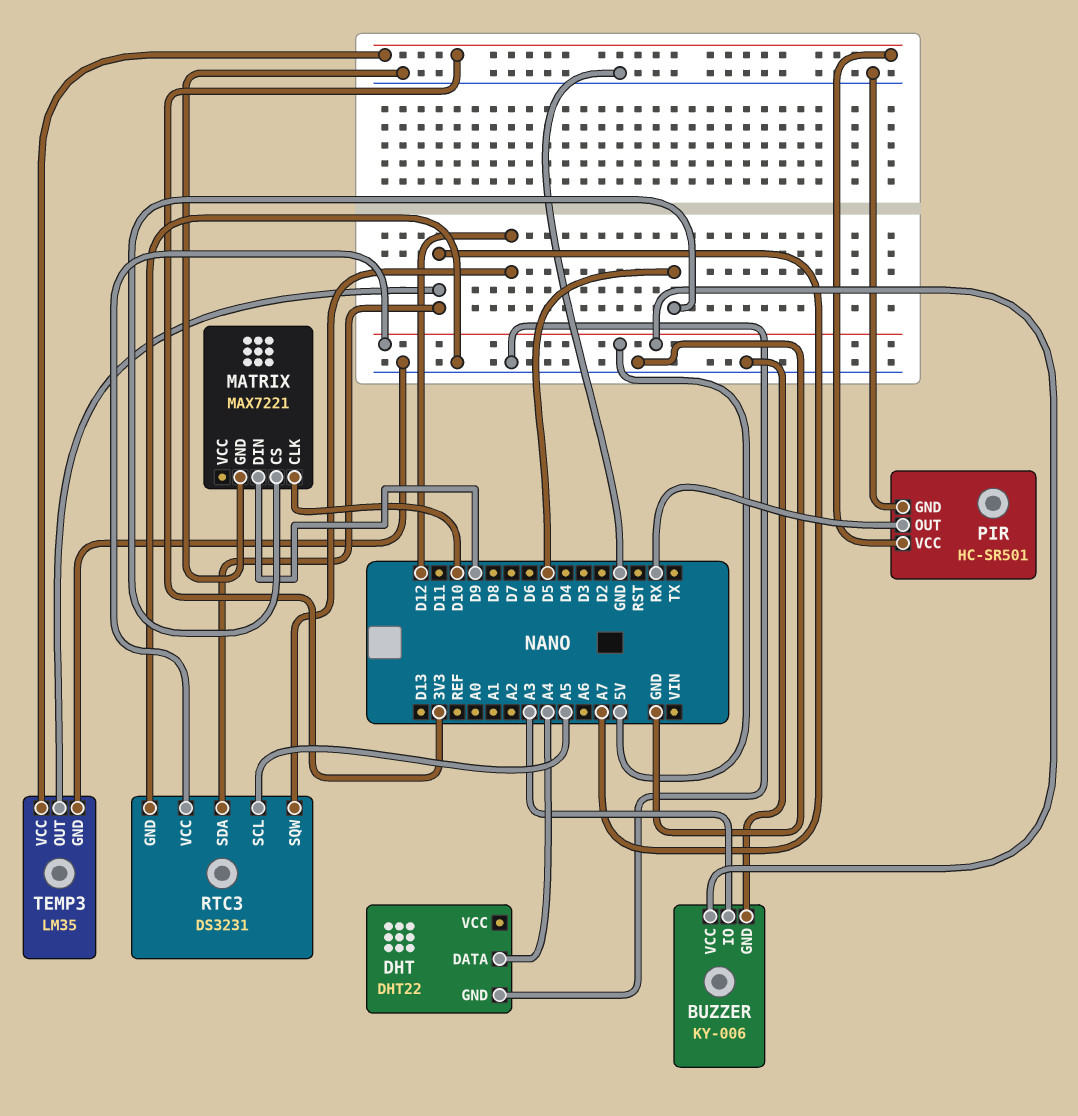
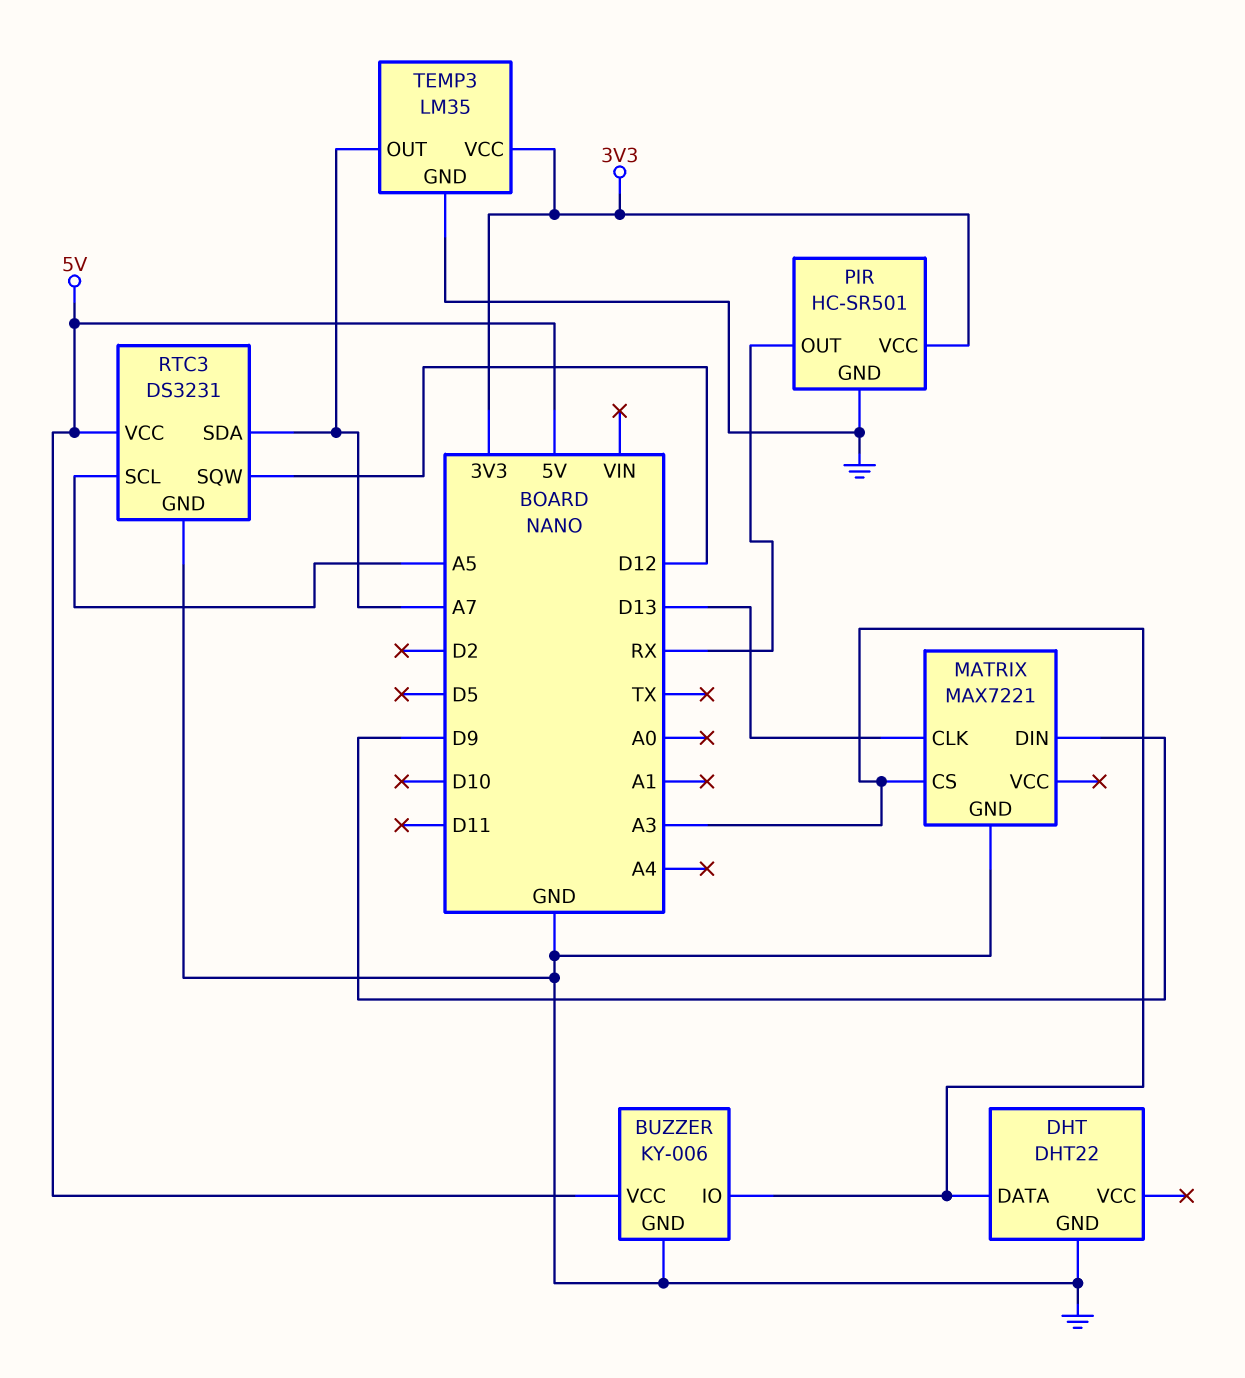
DHT pin DATA: A4 -> A3
MATRIX pin CLK: D10 -> D13
MATRIX pin CS: D5 -> A3

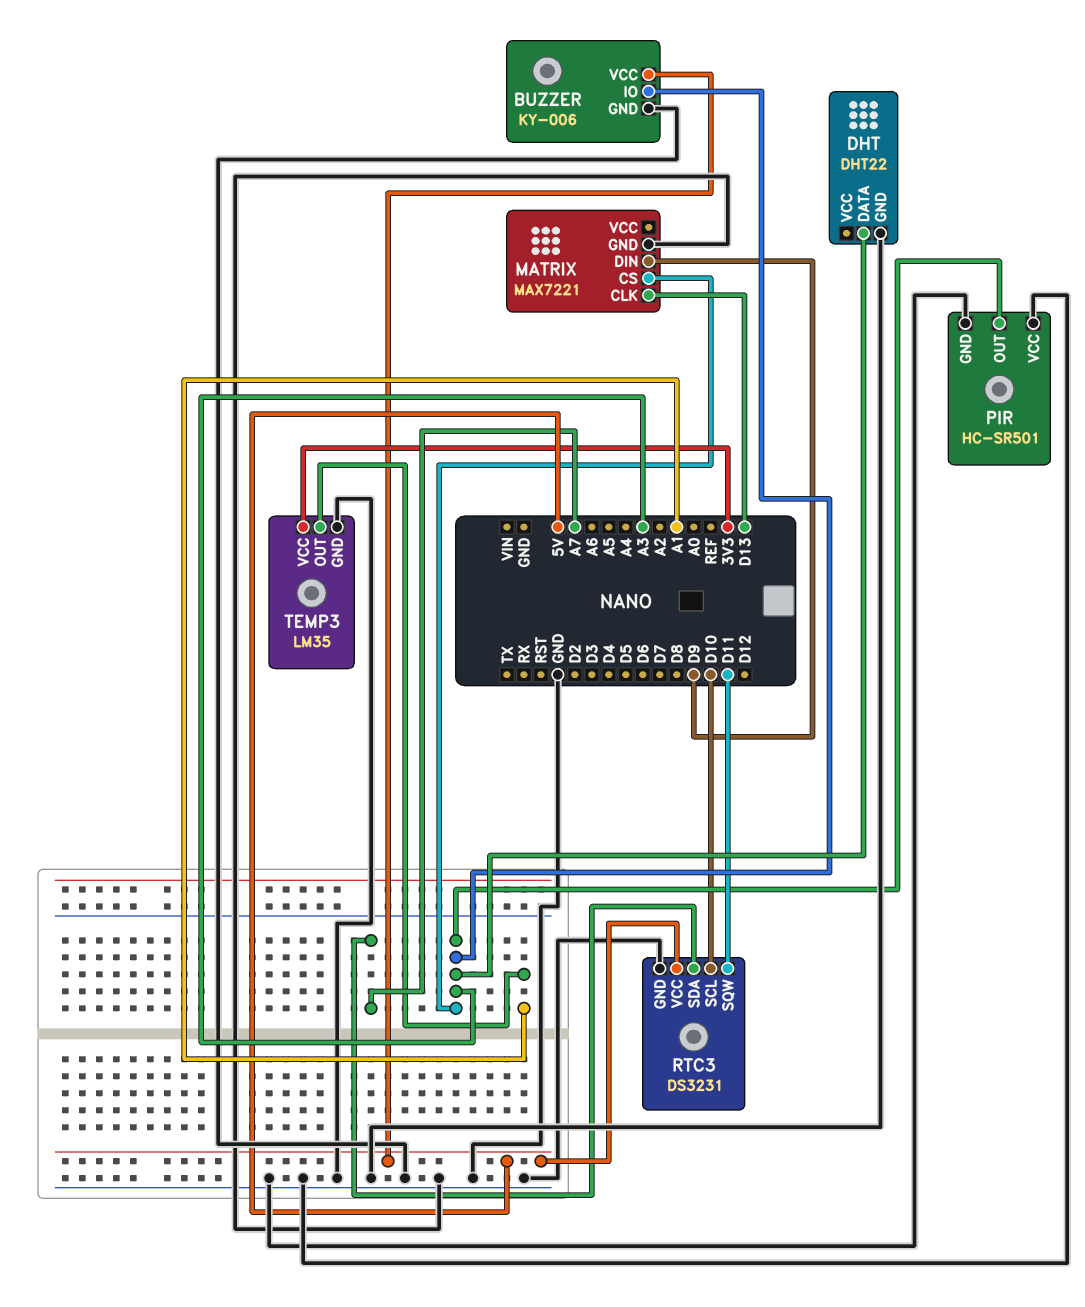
PIR pin OUT: RX -> A3
PIR pin VCC: 3V3 -> GND
RTC3 pin SCL: A5 -> D10
RTC3 pin SQW: D12 -> D11
TEMP3 pin OUT: A7 -> A1

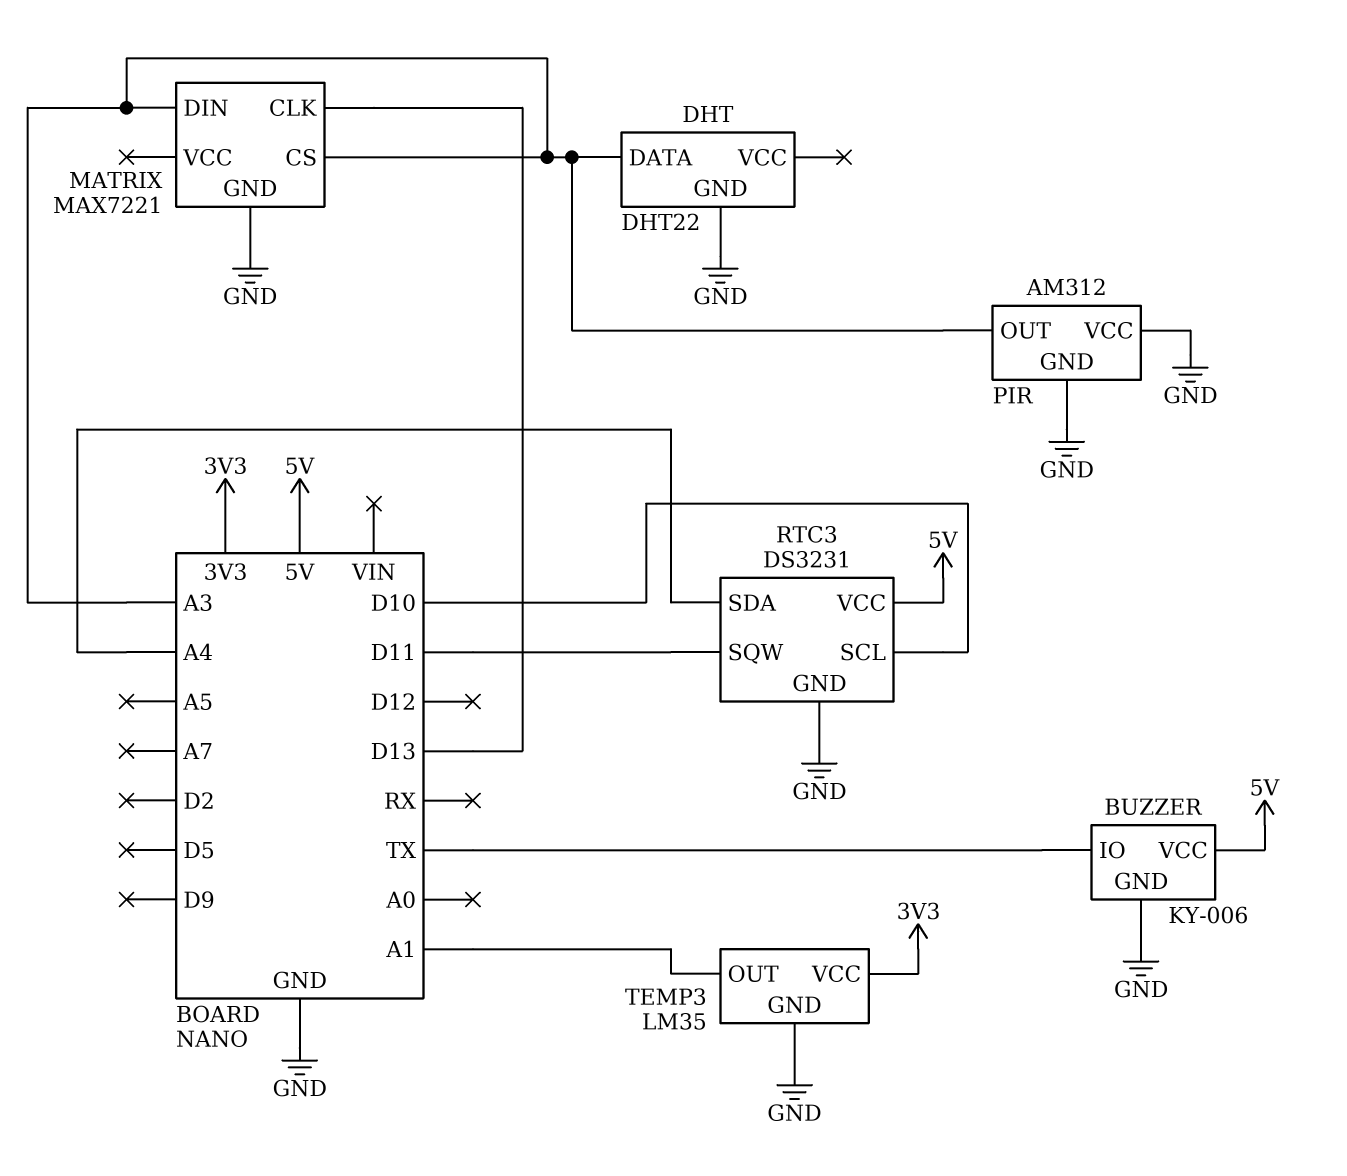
BUZZER pin IO: A3 -> TX
MATRIX pin DIN: D9 -> A3
PIR: HC-SR501 -> AM312
RTC3 pin SDA: A7 -> A4

